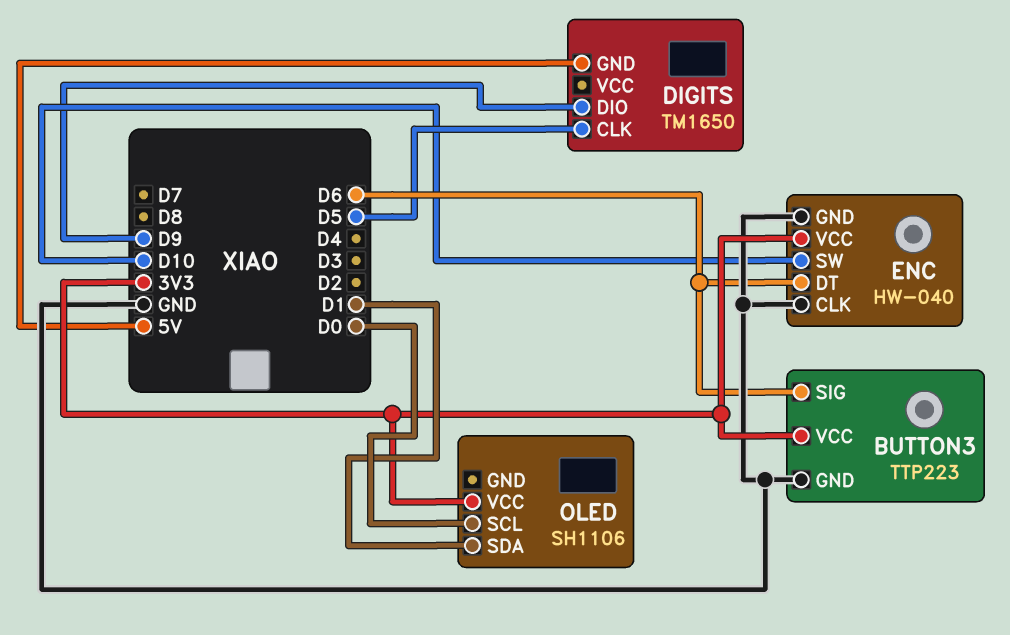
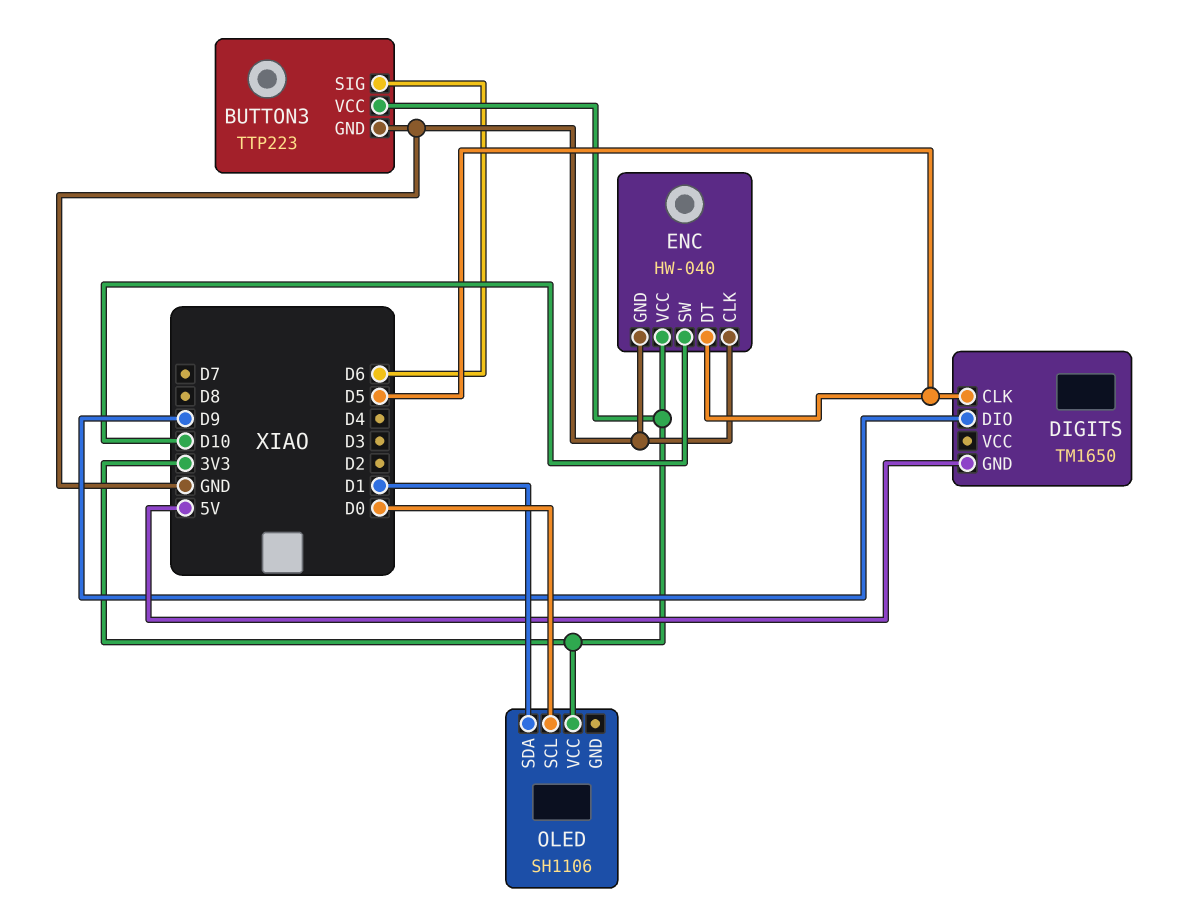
ENC pin DT: D6 -> D5

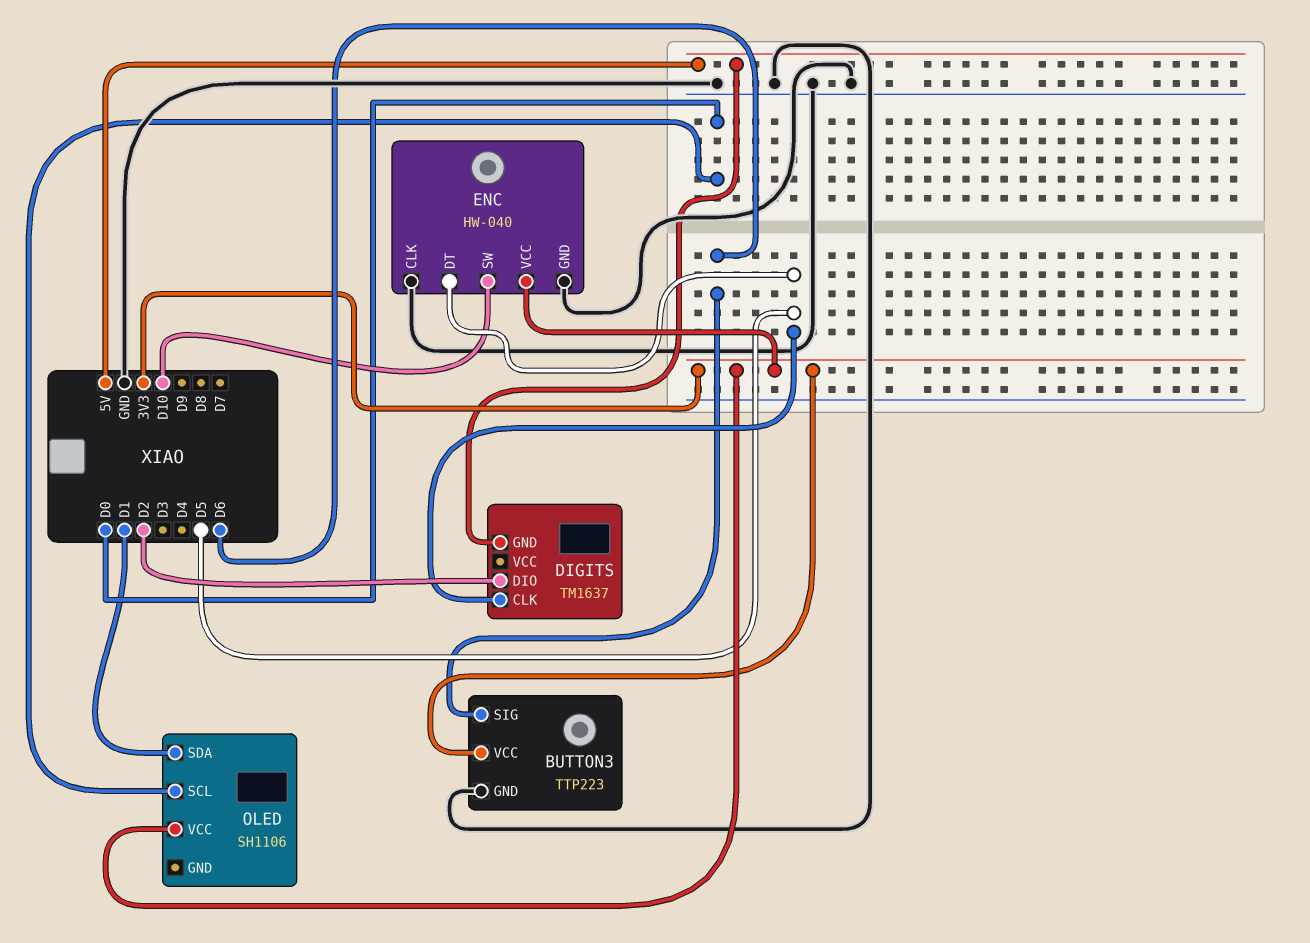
DIGITS: TM1650 -> TM1637
DIGITS pin DIO: D9 -> D2

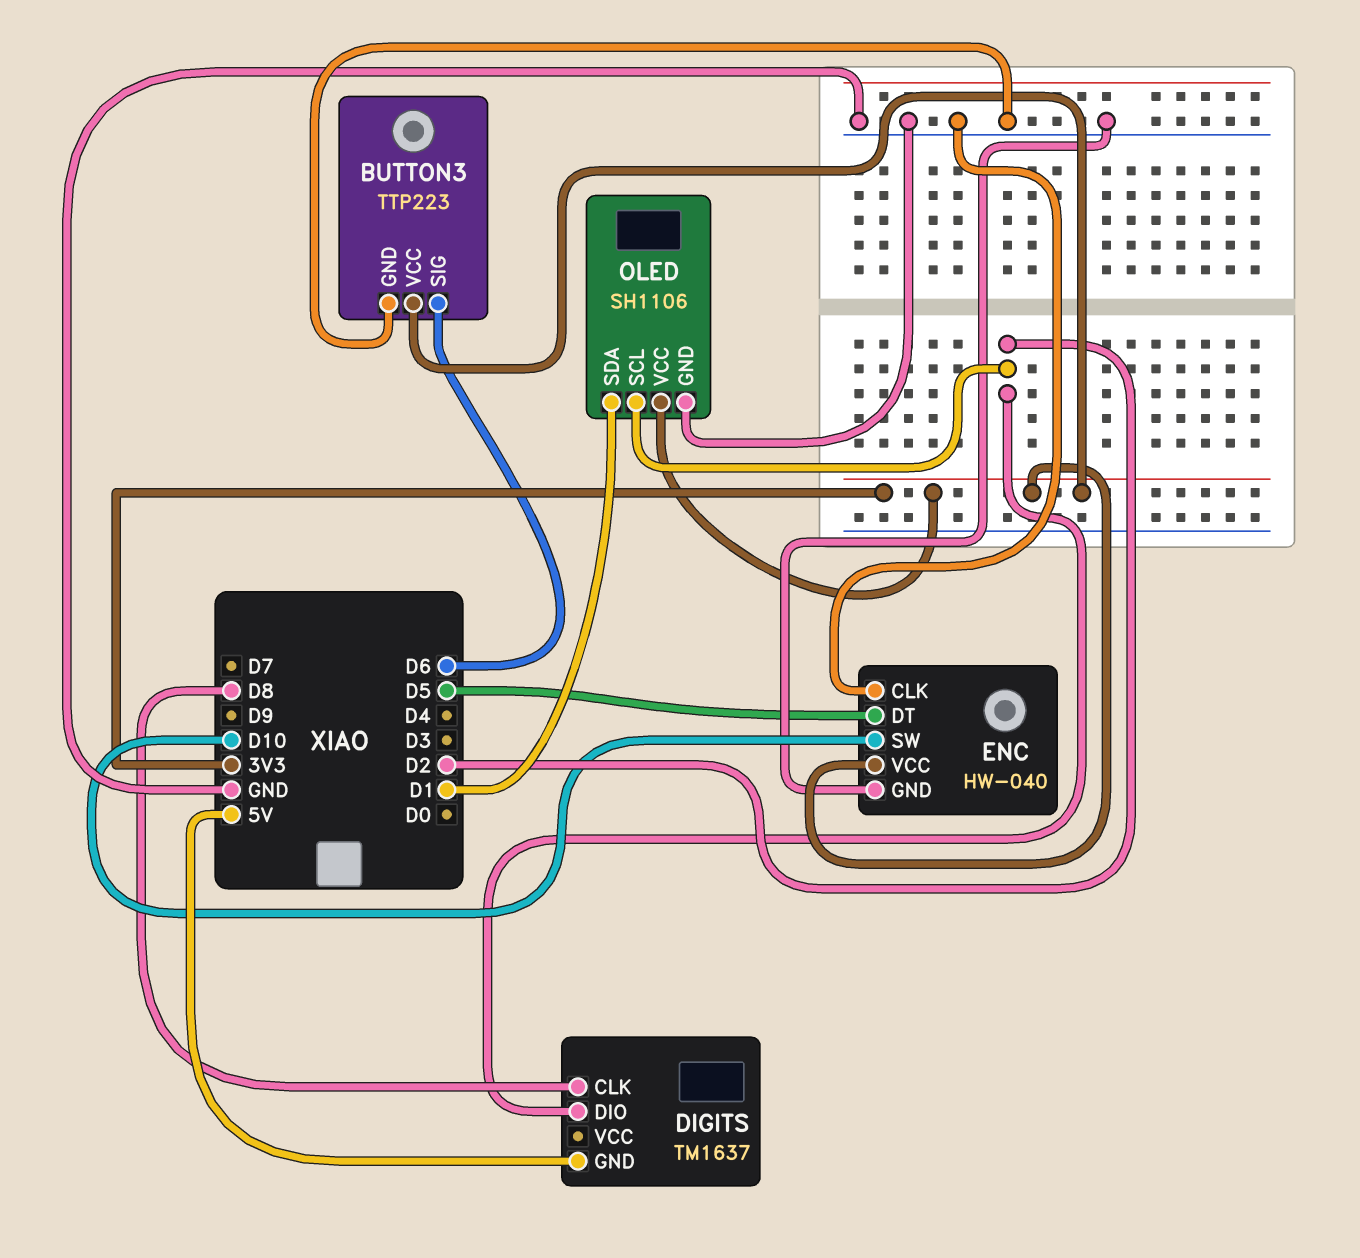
DIGITS pin CLK: D5 -> D8
OLED pin GND: none -> GND
OLED pin SCL: D0 -> D2

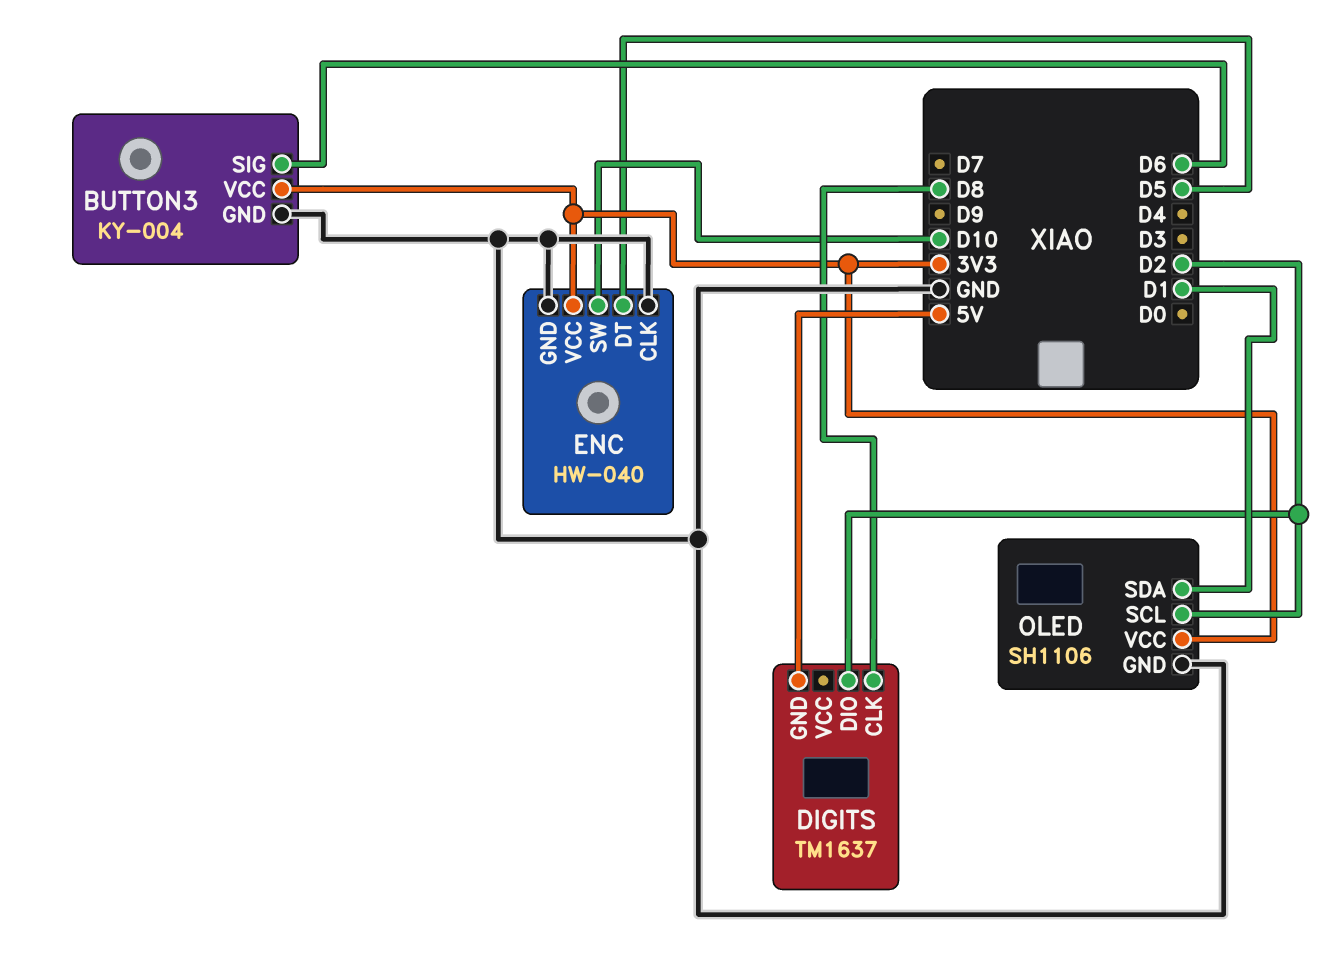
BUTTON3: TTP223 -> KY-004

